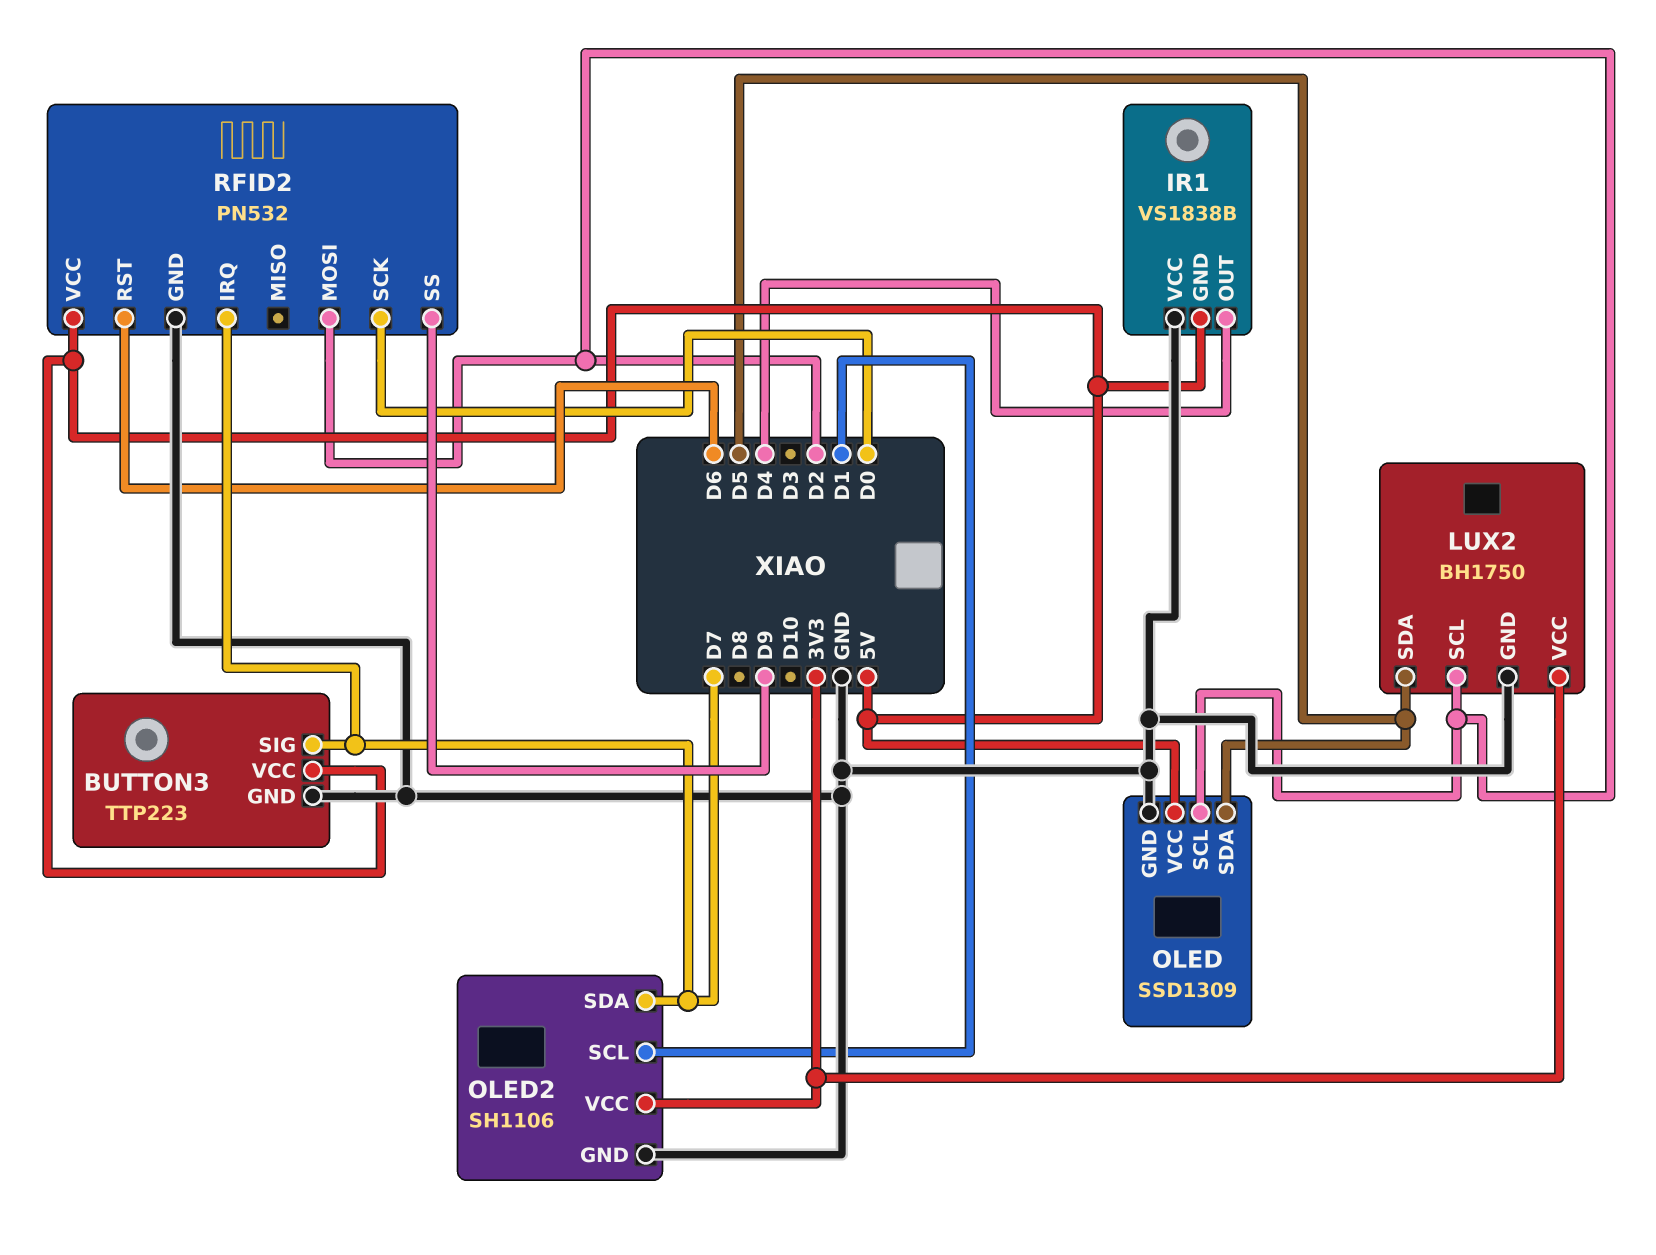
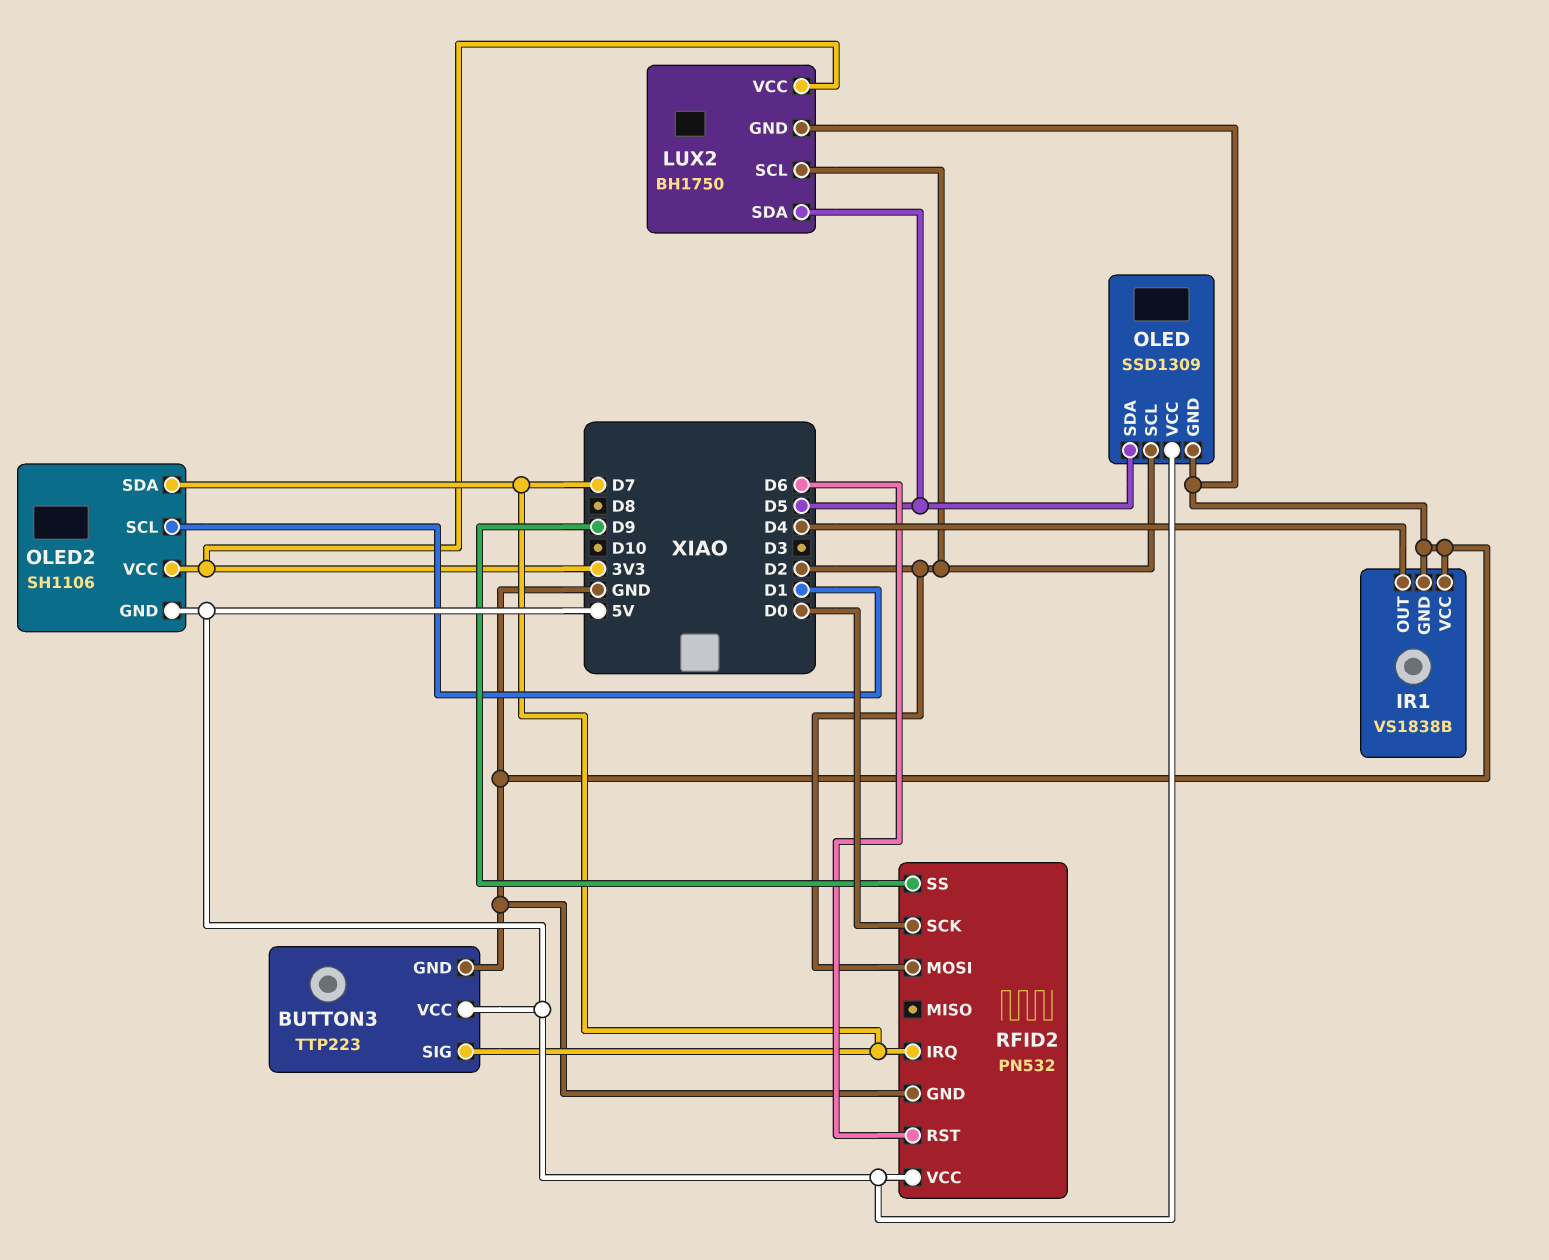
IR1 pin GND: 5V -> GND
OLED2 pin GND: GND -> 5V

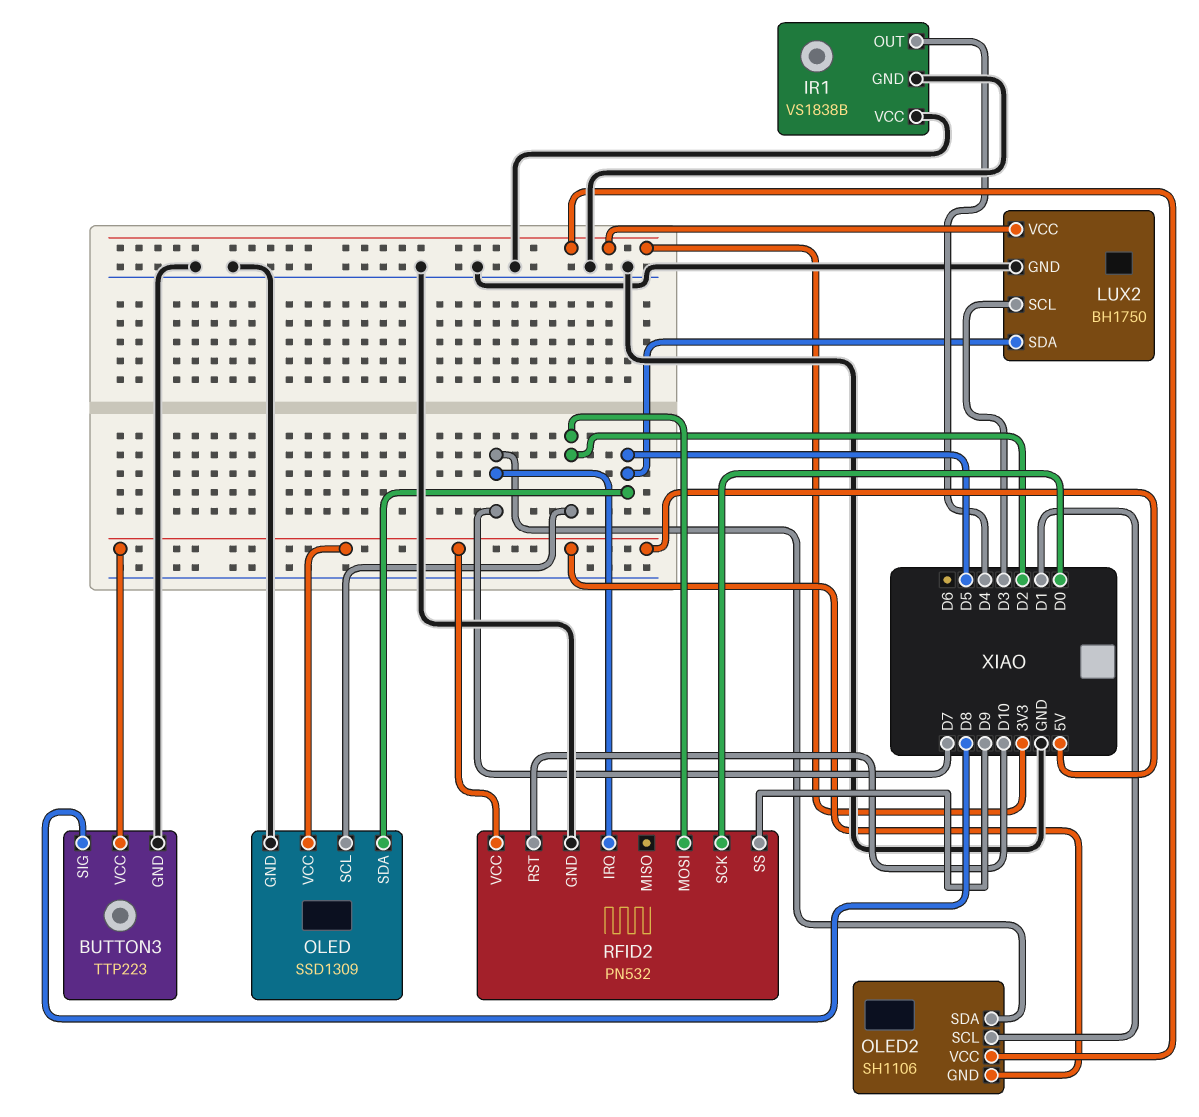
BUTTON3 pin SIG: D7 -> D8
LUX2 pin SCL: D2 -> D3
RFID2 pin RST: D6 -> D10

